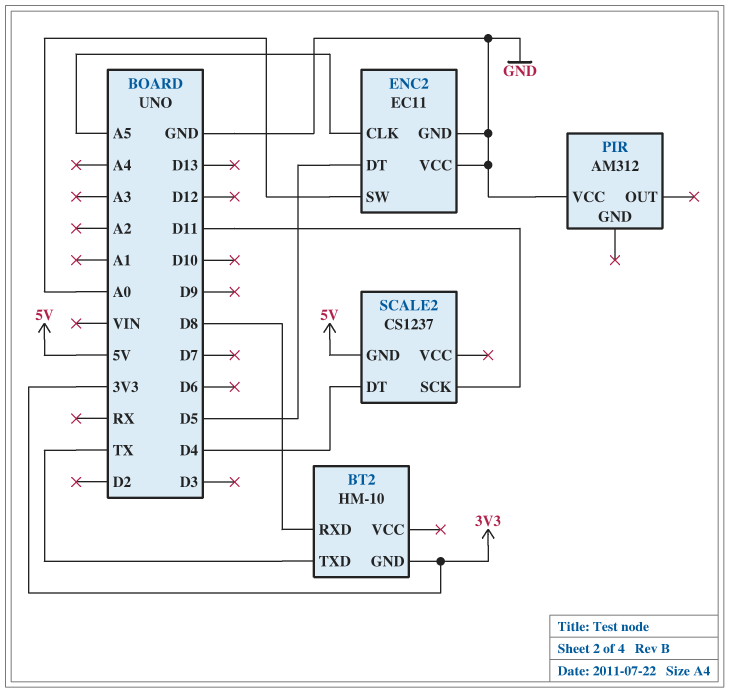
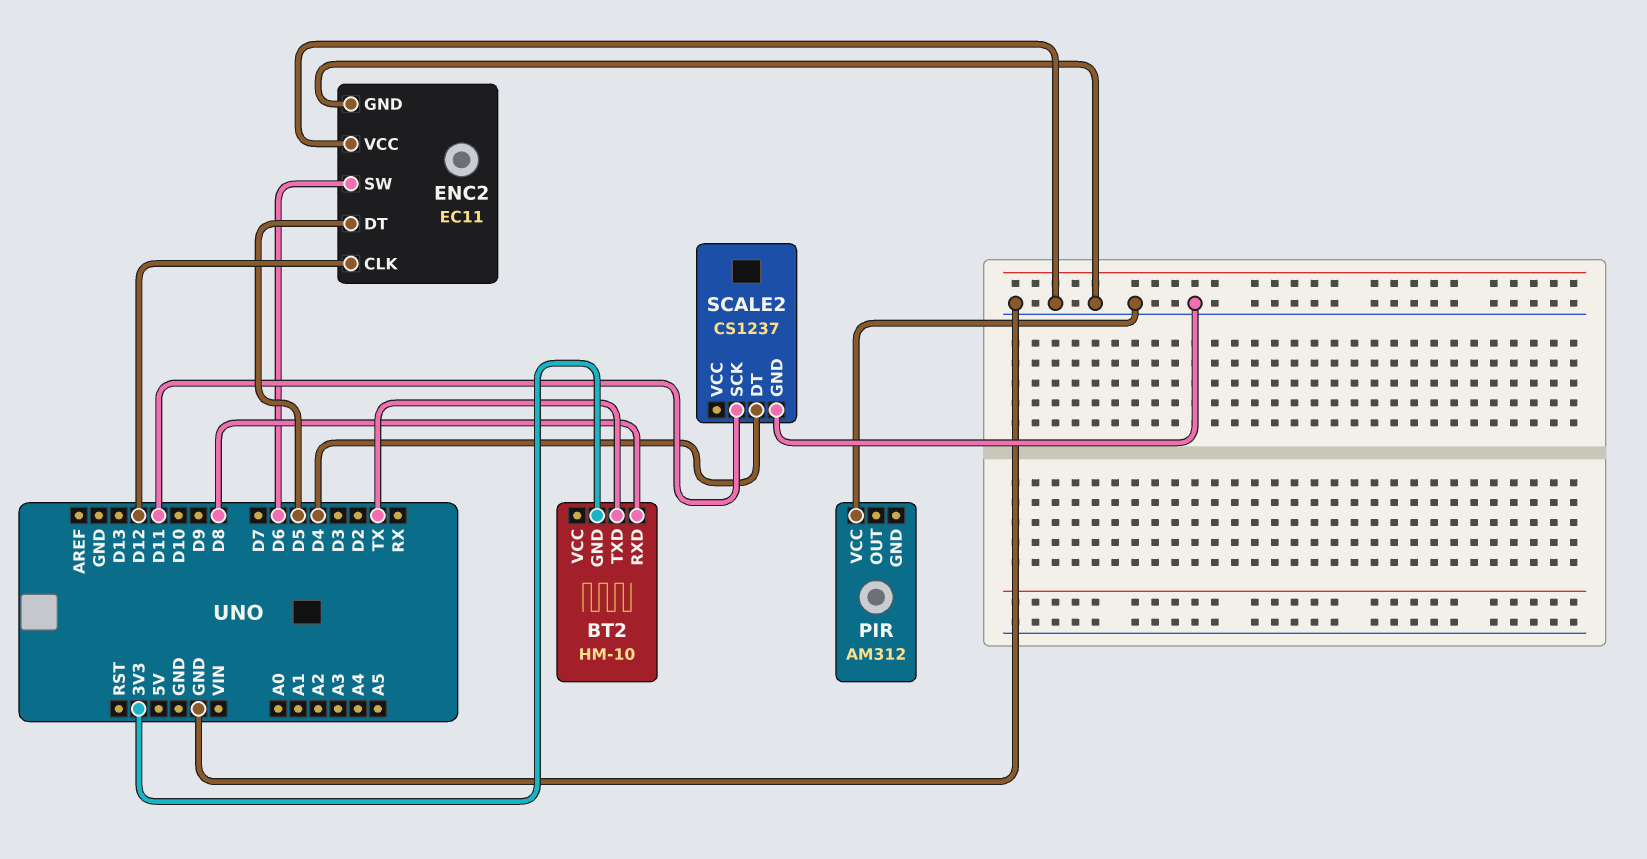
ENC2 pin CLK: A5 -> D12
ENC2 pin SW: A0 -> D6
SCALE2 pin GND: 5V -> GND

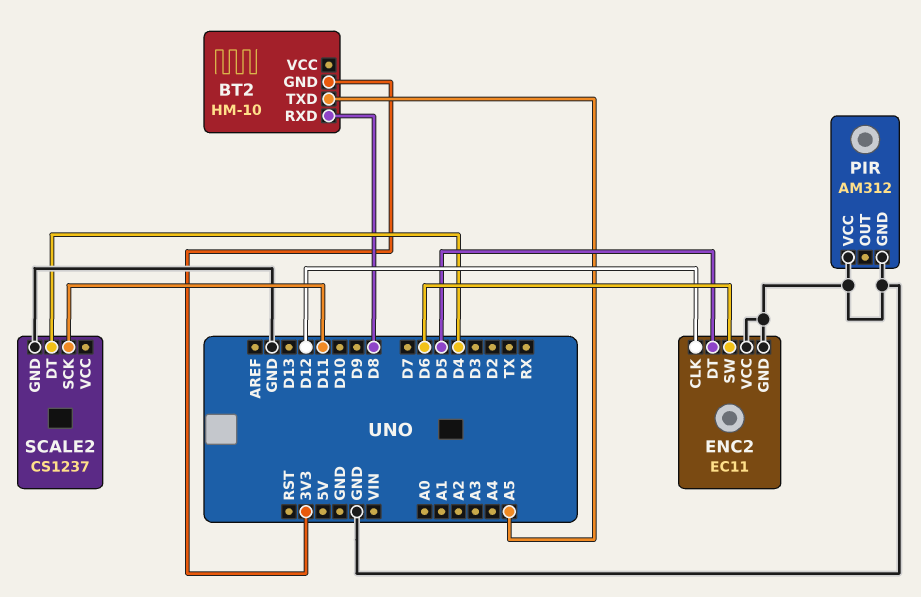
BT2 pin TXD: TX -> A5
PIR pin GND: none -> GND

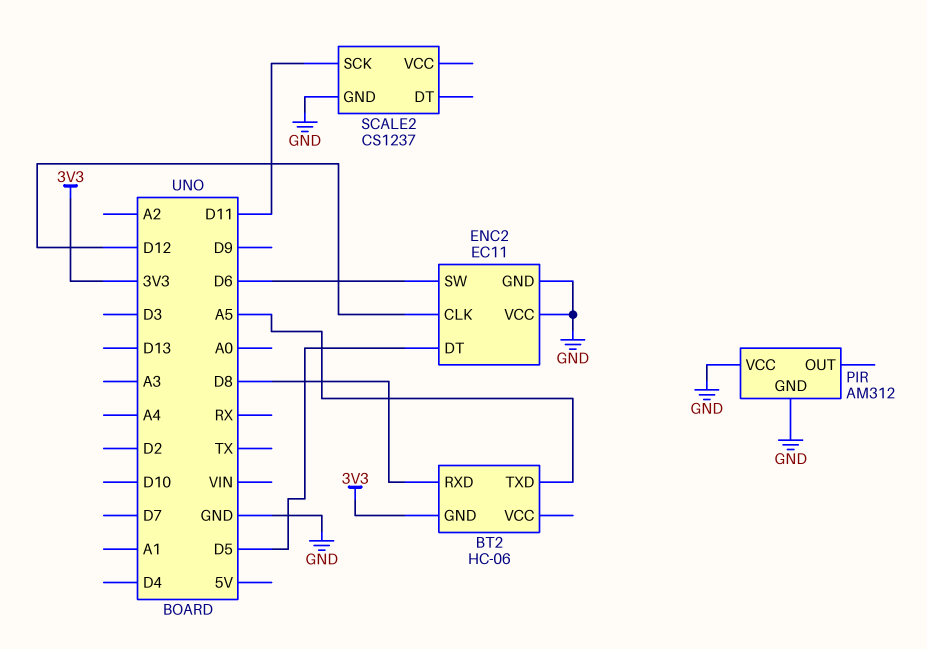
BT2: HM-10 -> HC-06
SCALE2 pin DT: D4 -> none

